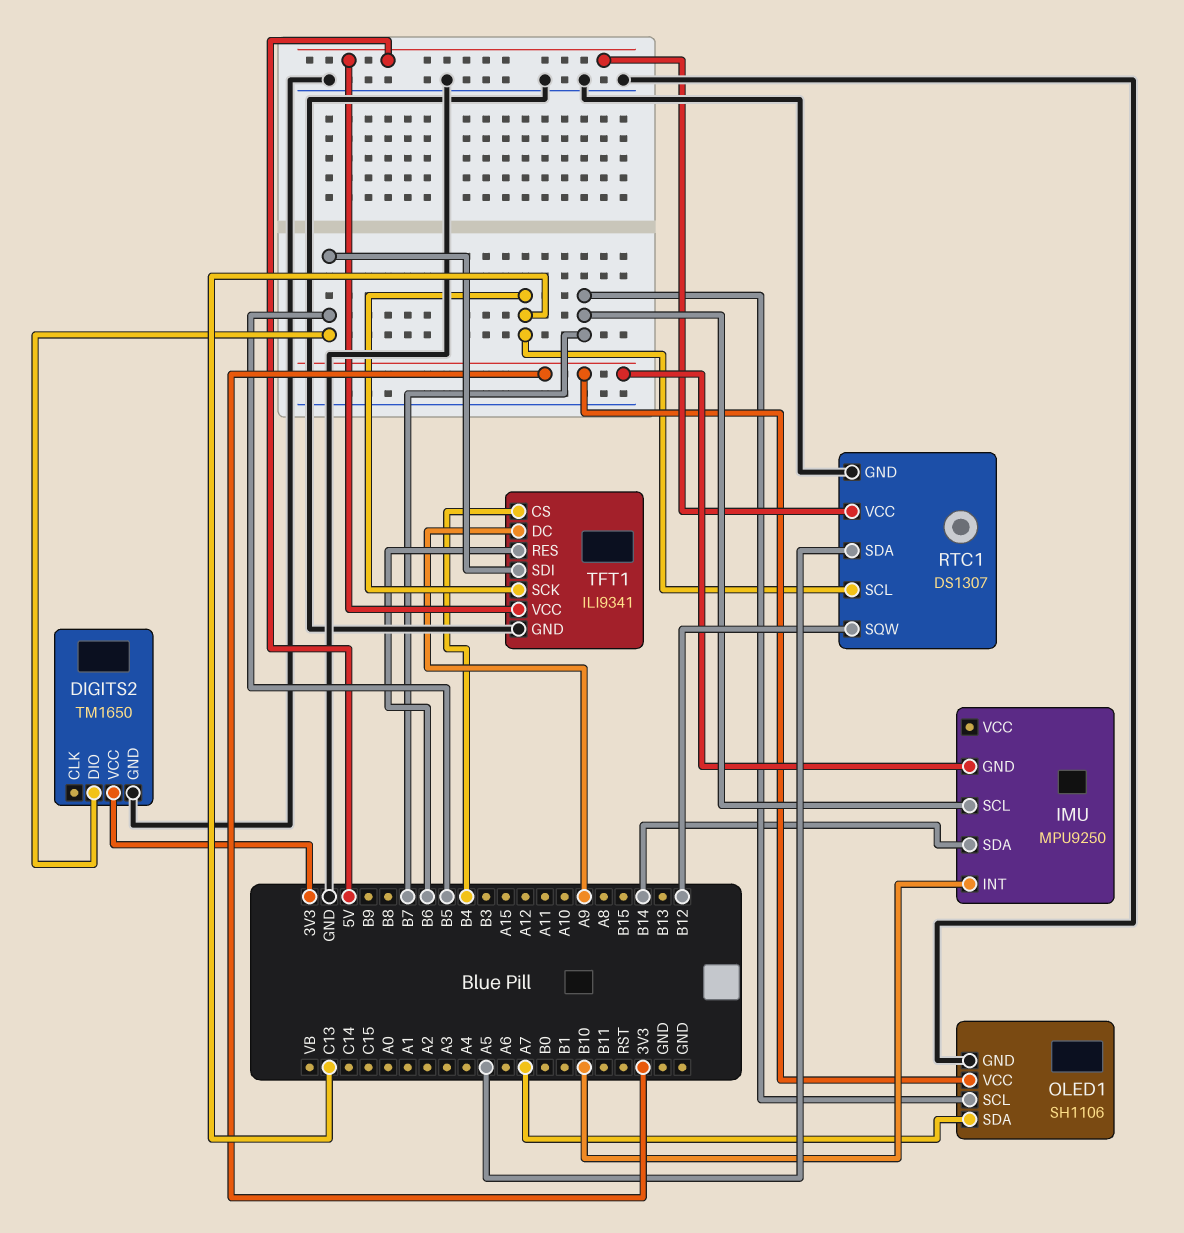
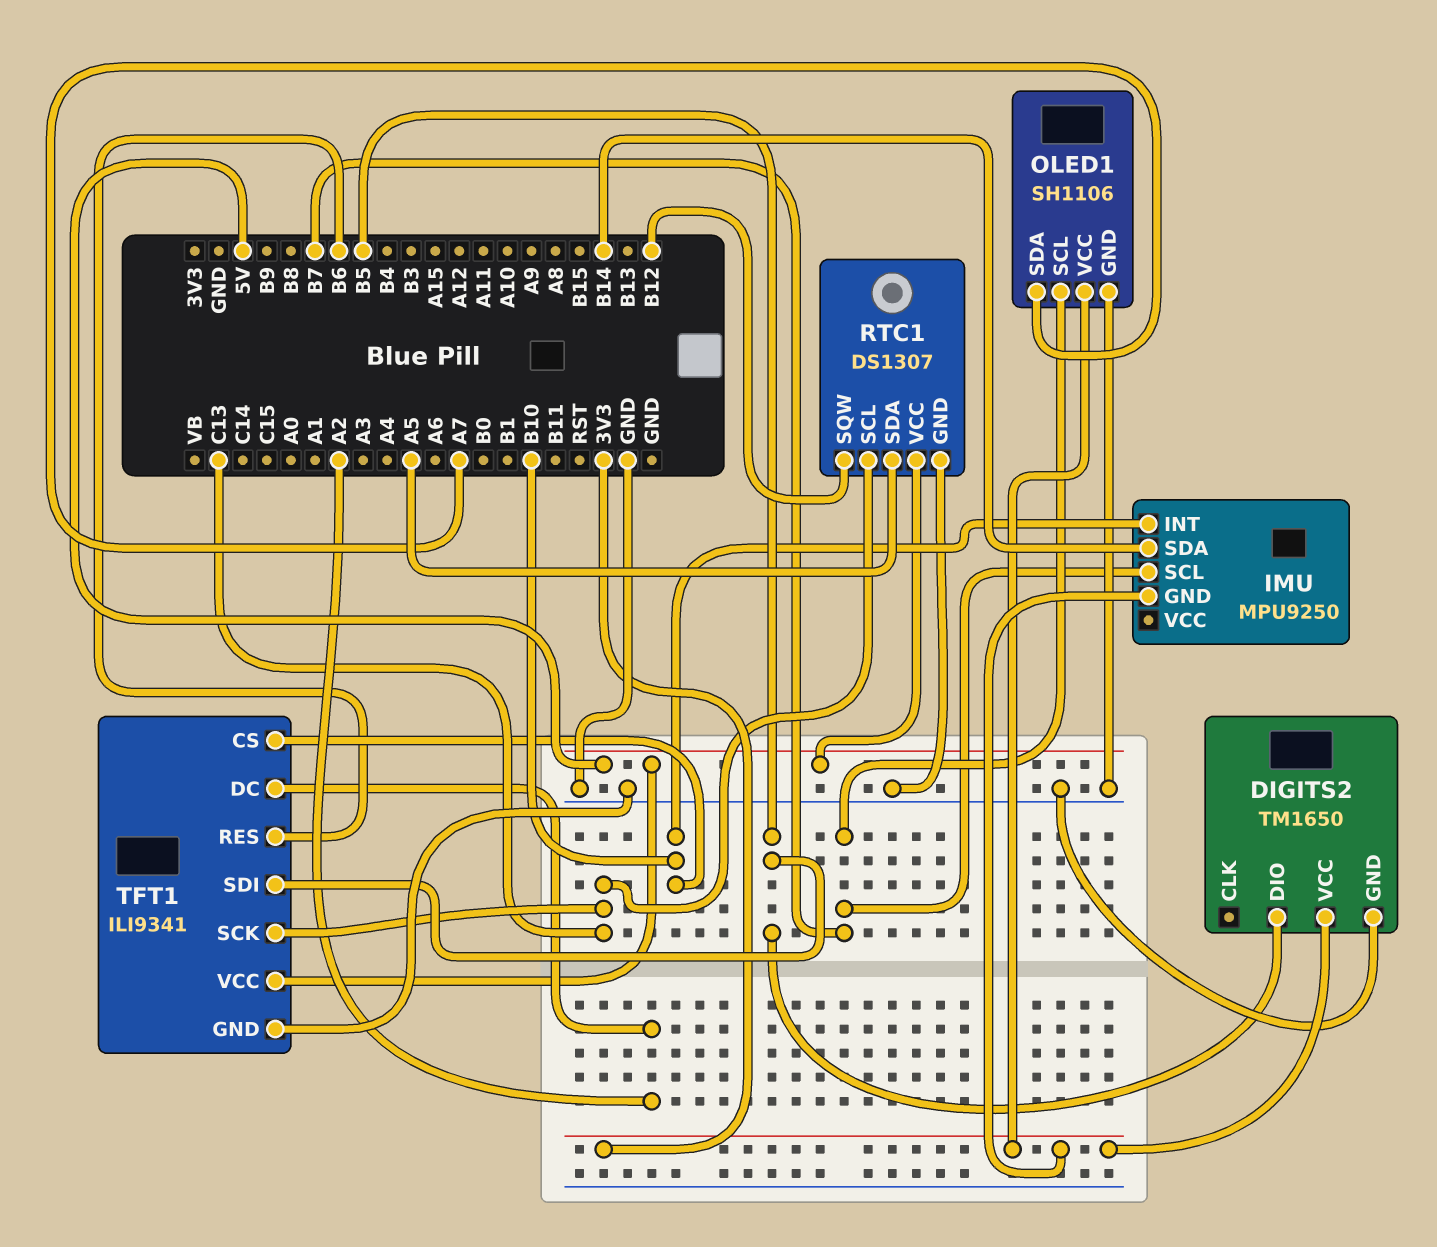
TFT1 pin CS: B4 -> B10
TFT1 pin DC: A9 -> A2

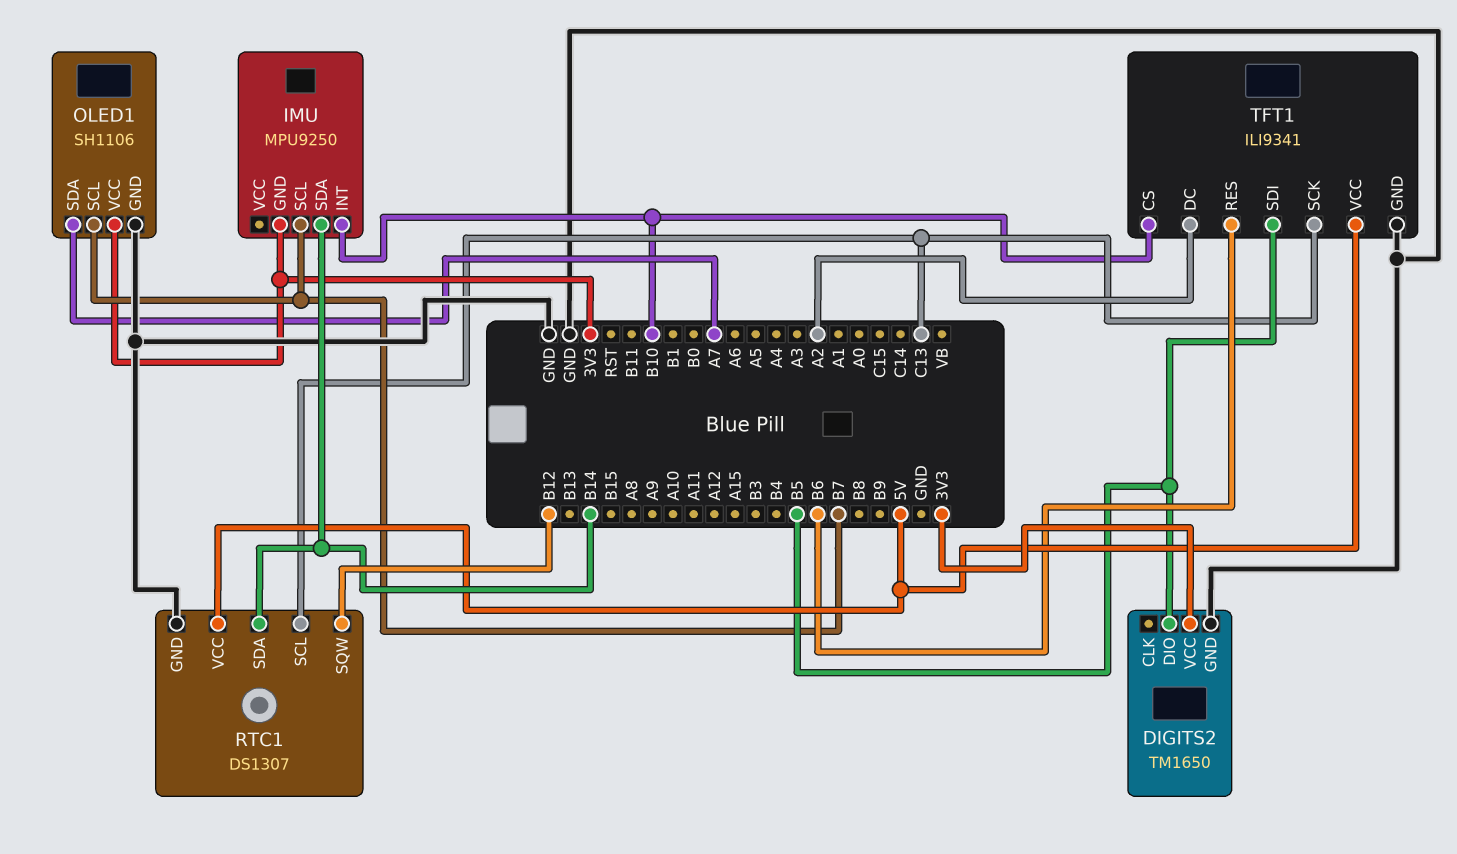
RTC1 pin SDA: A5 -> B14

